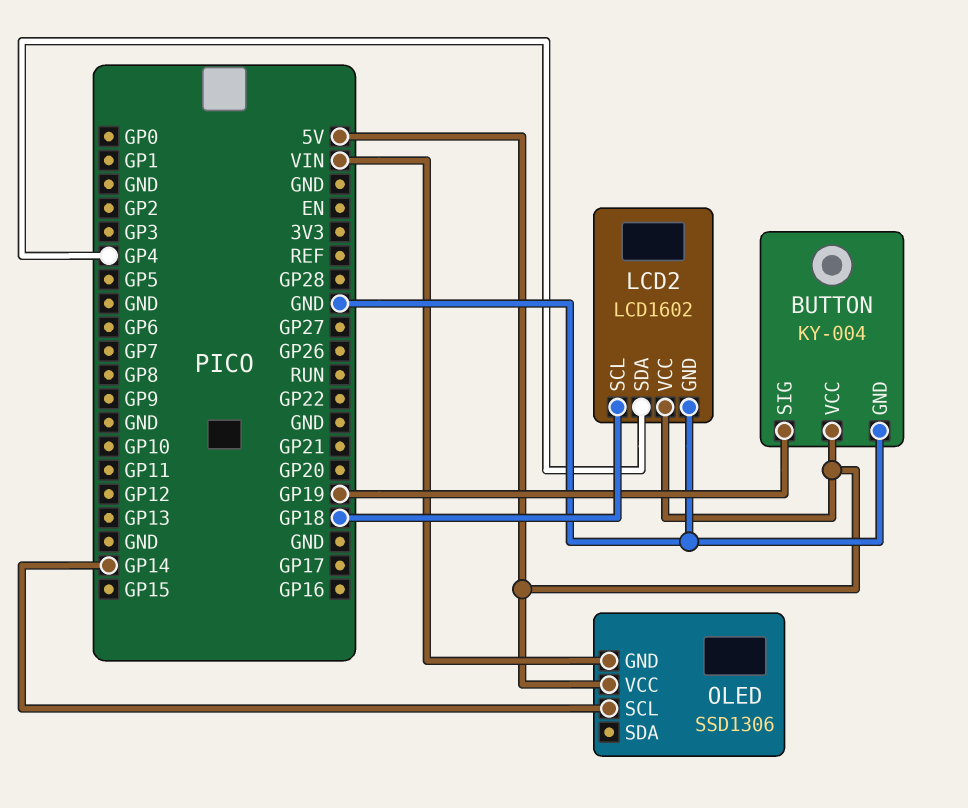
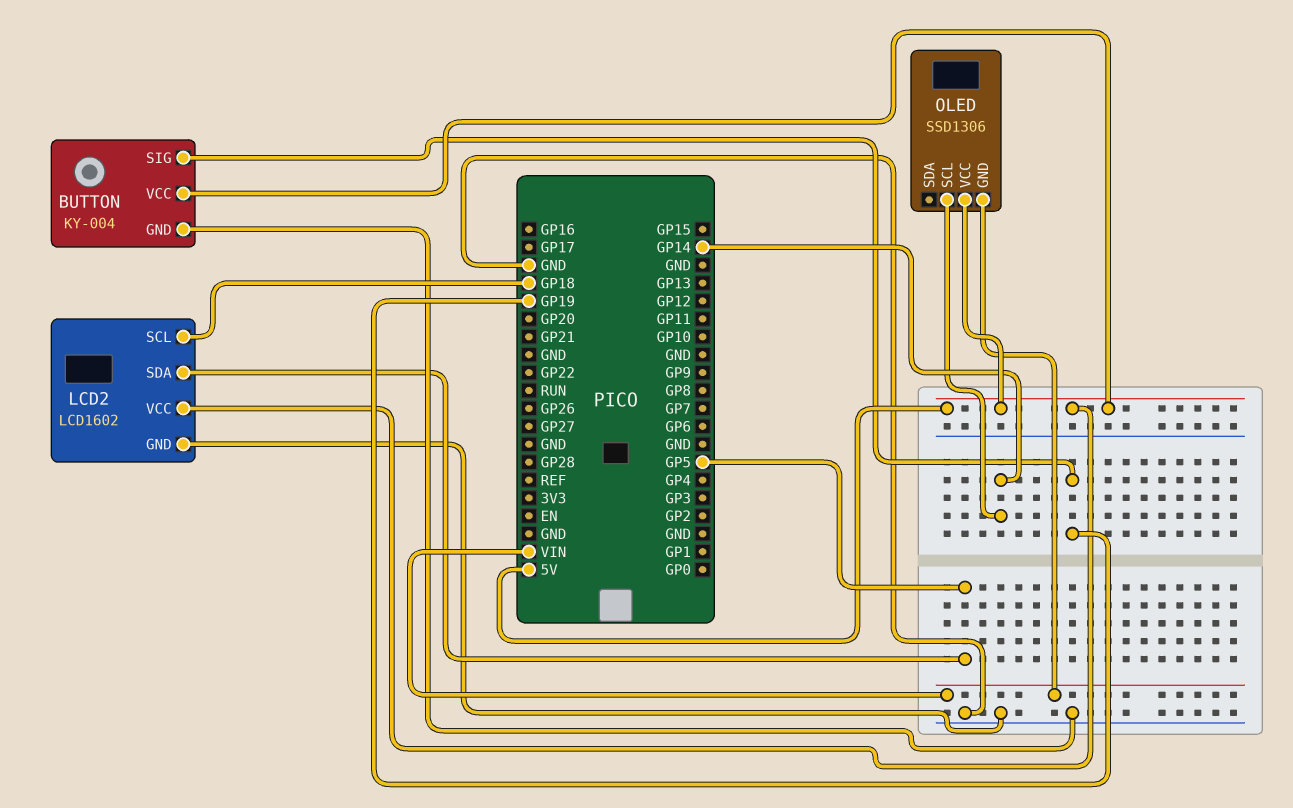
LCD2 pin SDA: GP4 -> GP5

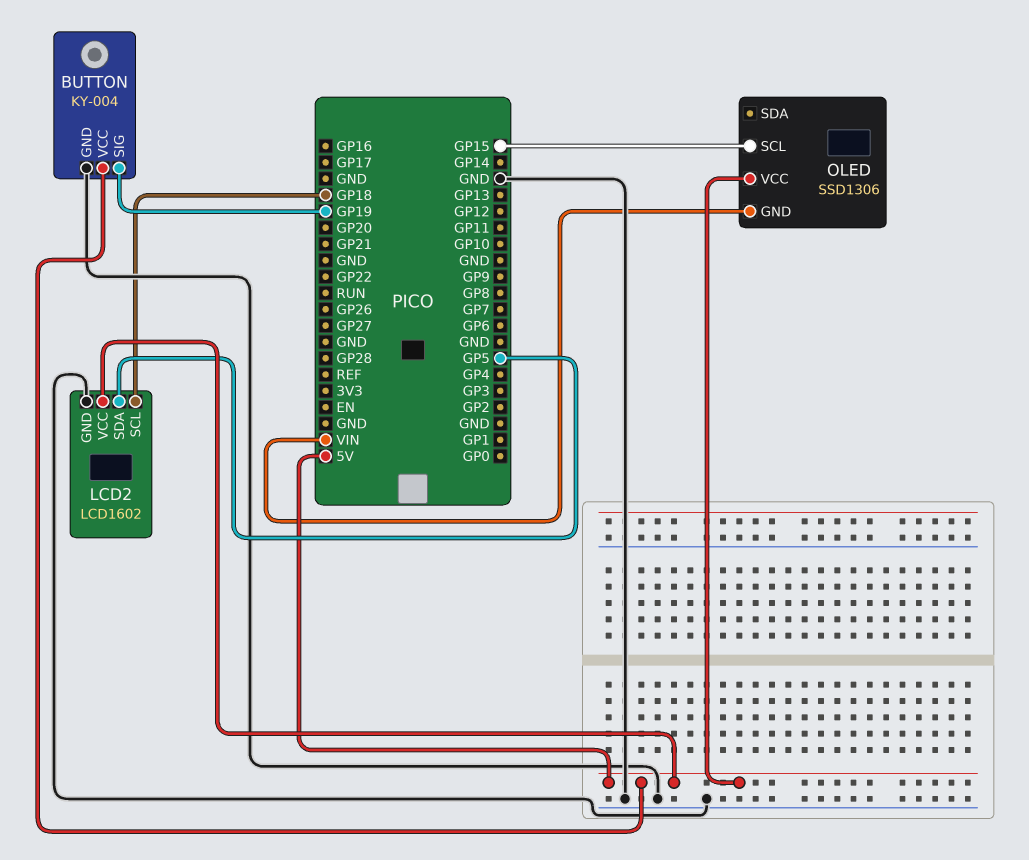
OLED pin SCL: GP14 -> GP15

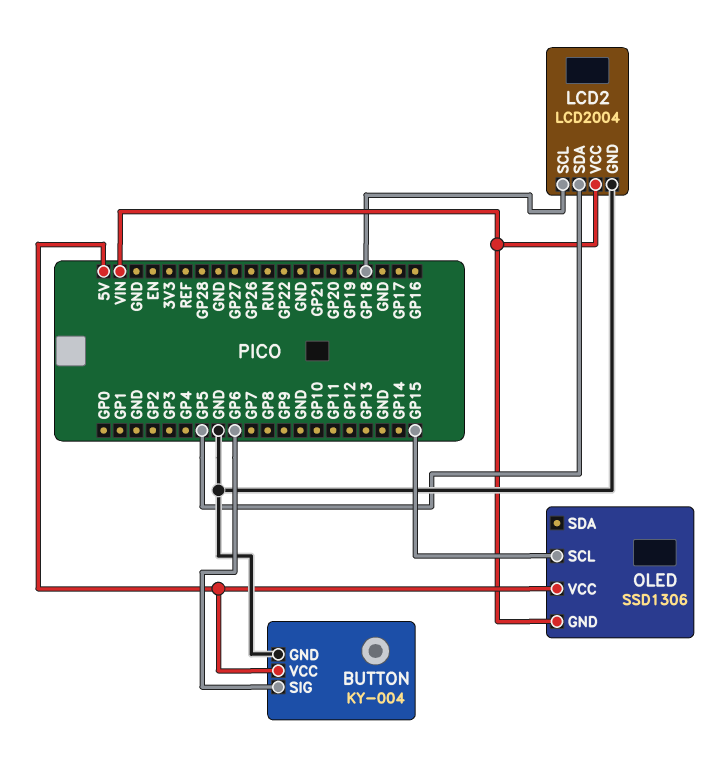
BUTTON pin SIG: GP19 -> GP6
LCD2: LCD1602 -> LCD2004
LCD2 pin VCC: 5V -> VIN

